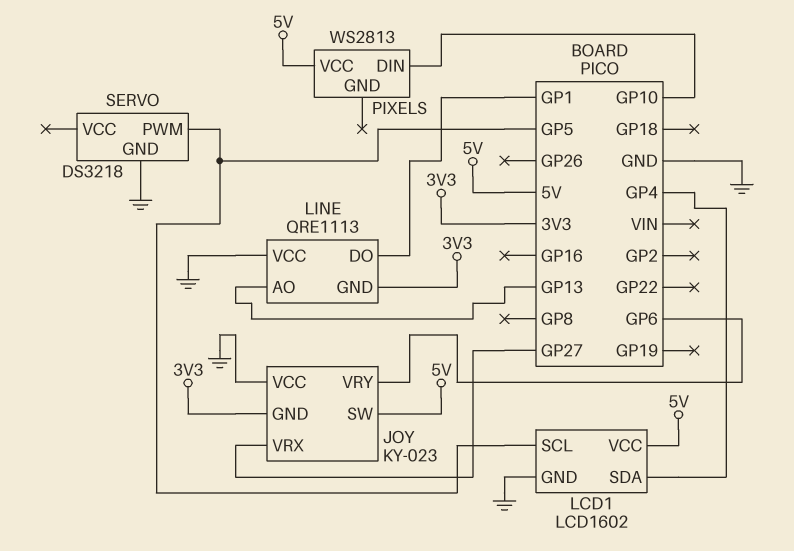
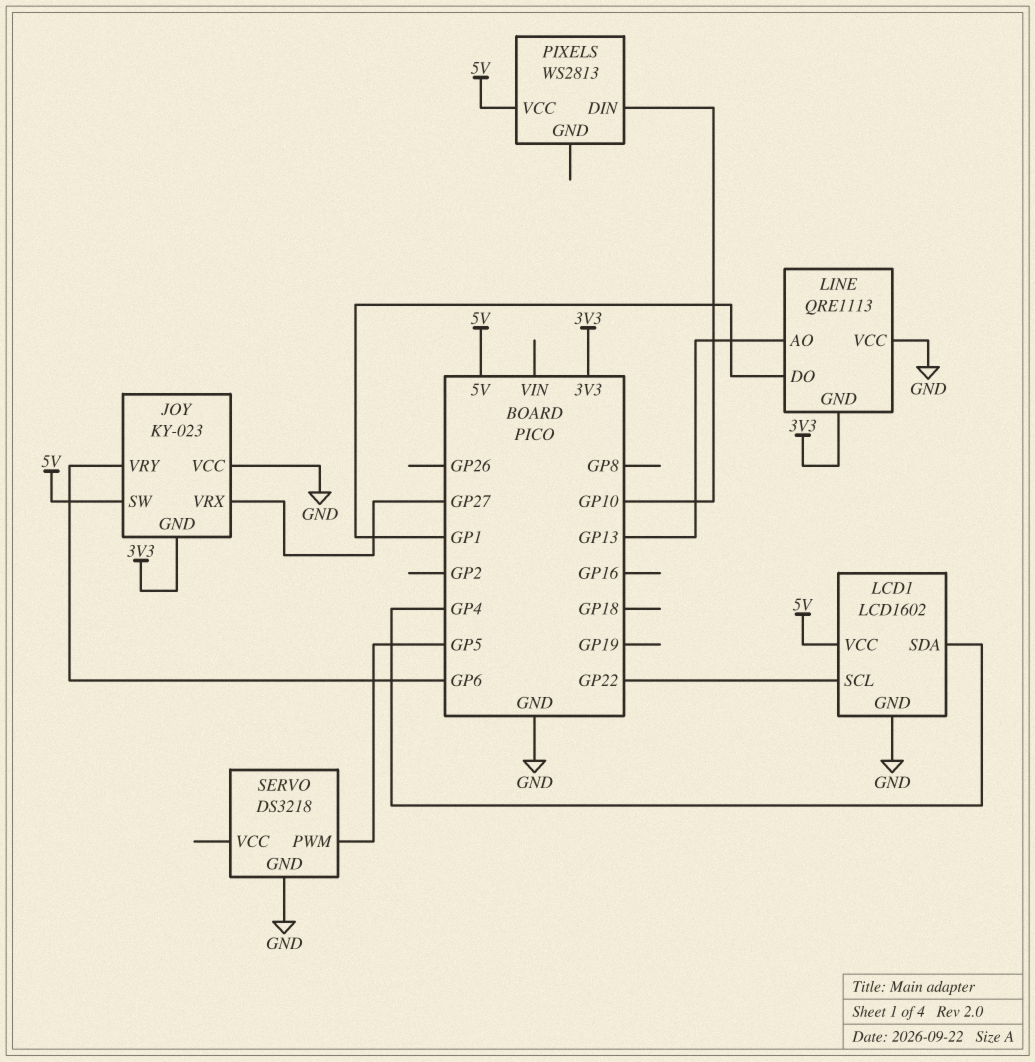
LCD1 pin SCL: GP5 -> GP22

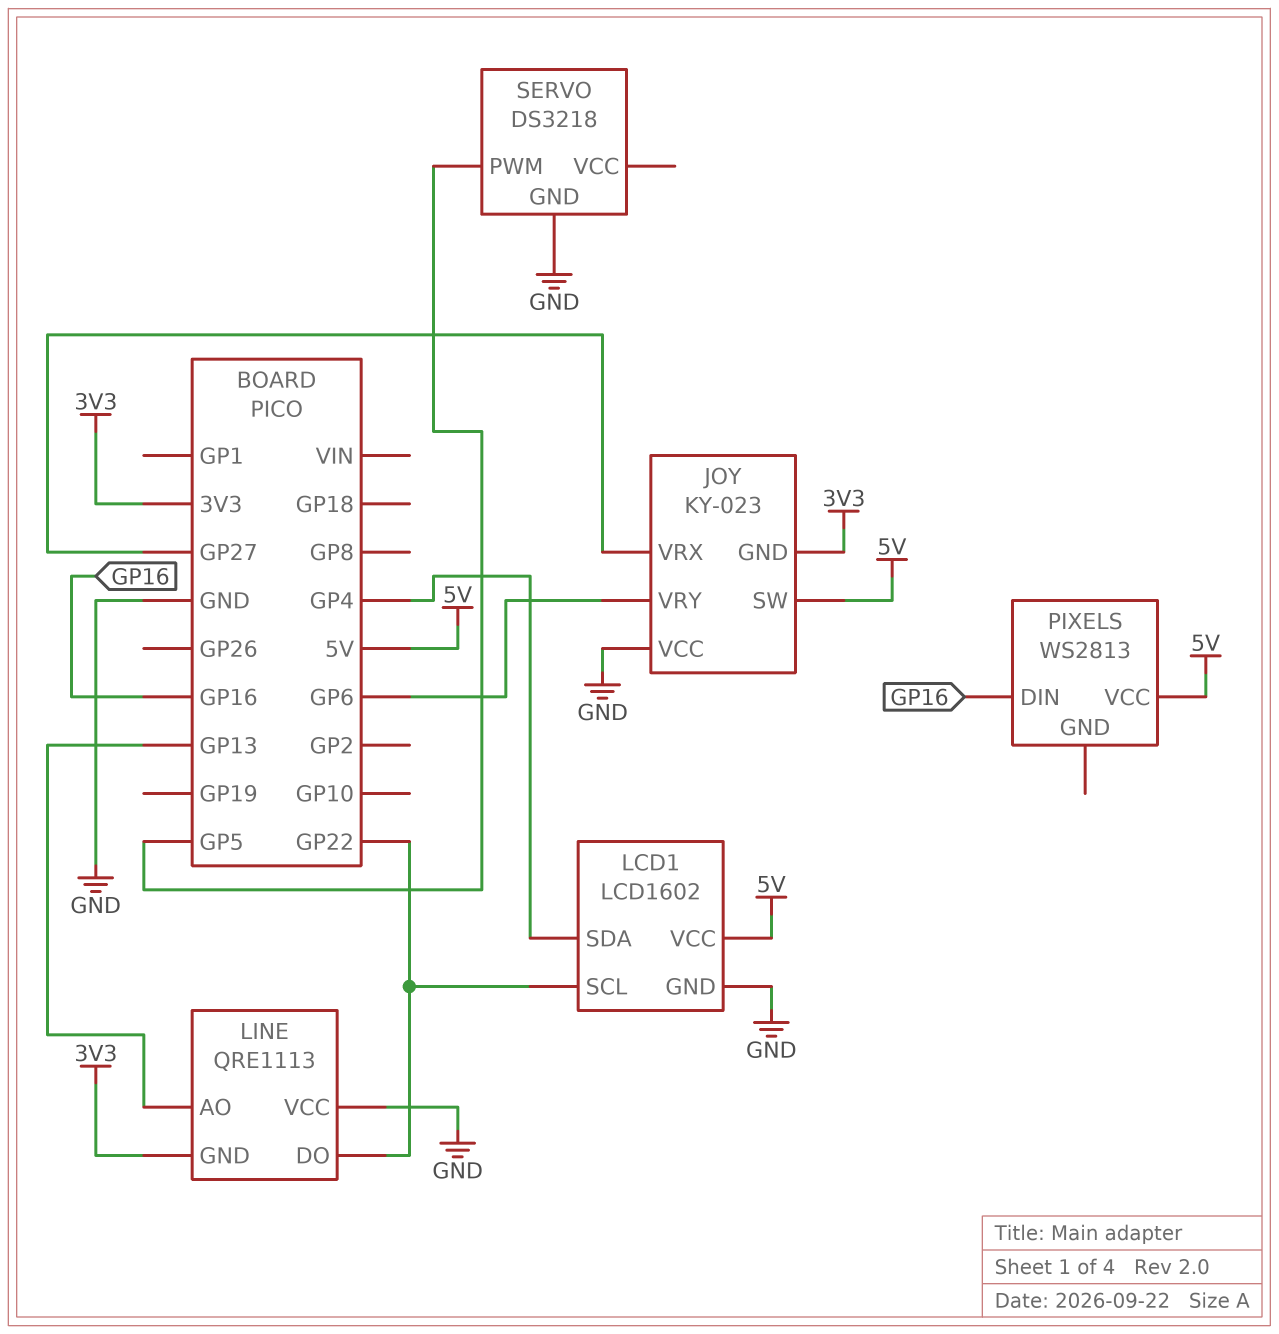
LINE pin DO: GP1 -> GP22
PIXELS pin DIN: GP10 -> GP16

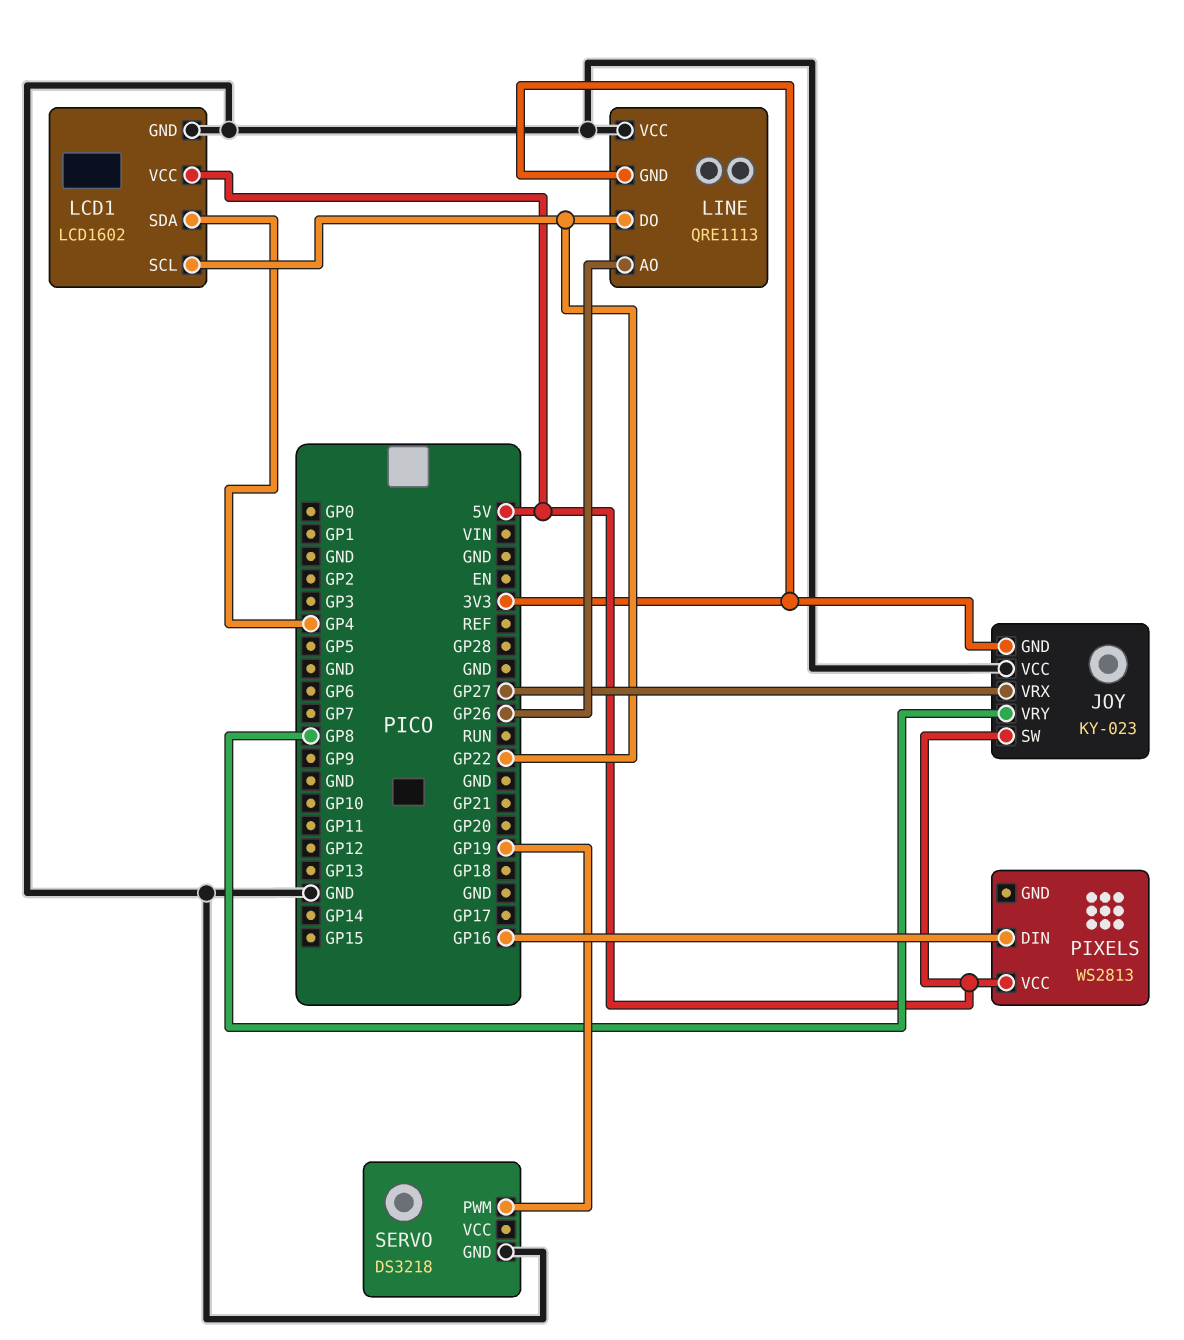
JOY pin VRY: GP6 -> GP8
LINE pin AO: GP13 -> GP26
SERVO pin PWM: GP5 -> GP19

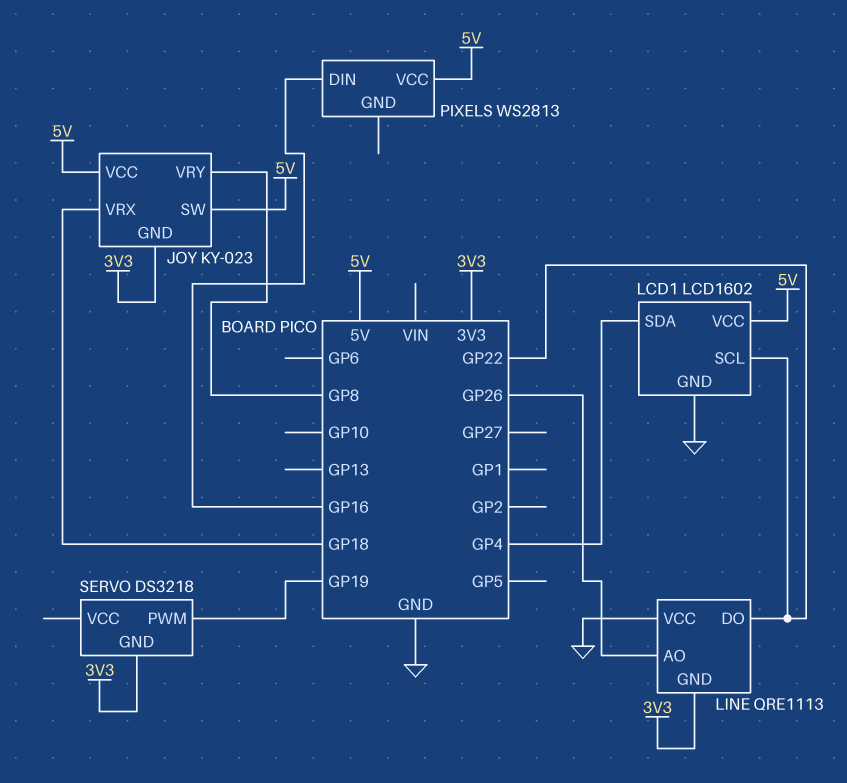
JOY pin VCC: GND -> 5V
JOY pin VRX: GP27 -> GP18
SERVO pin GND: GND -> 3V3

